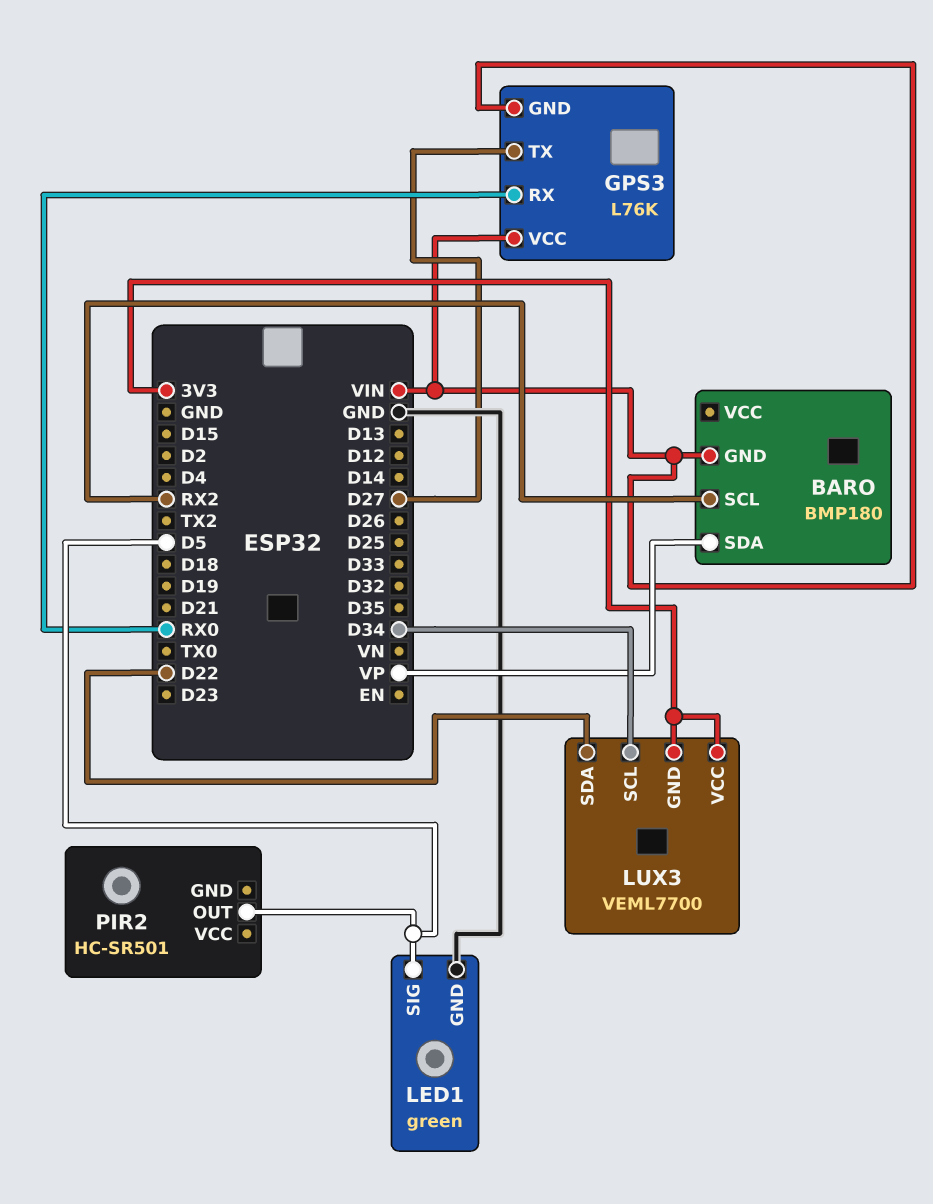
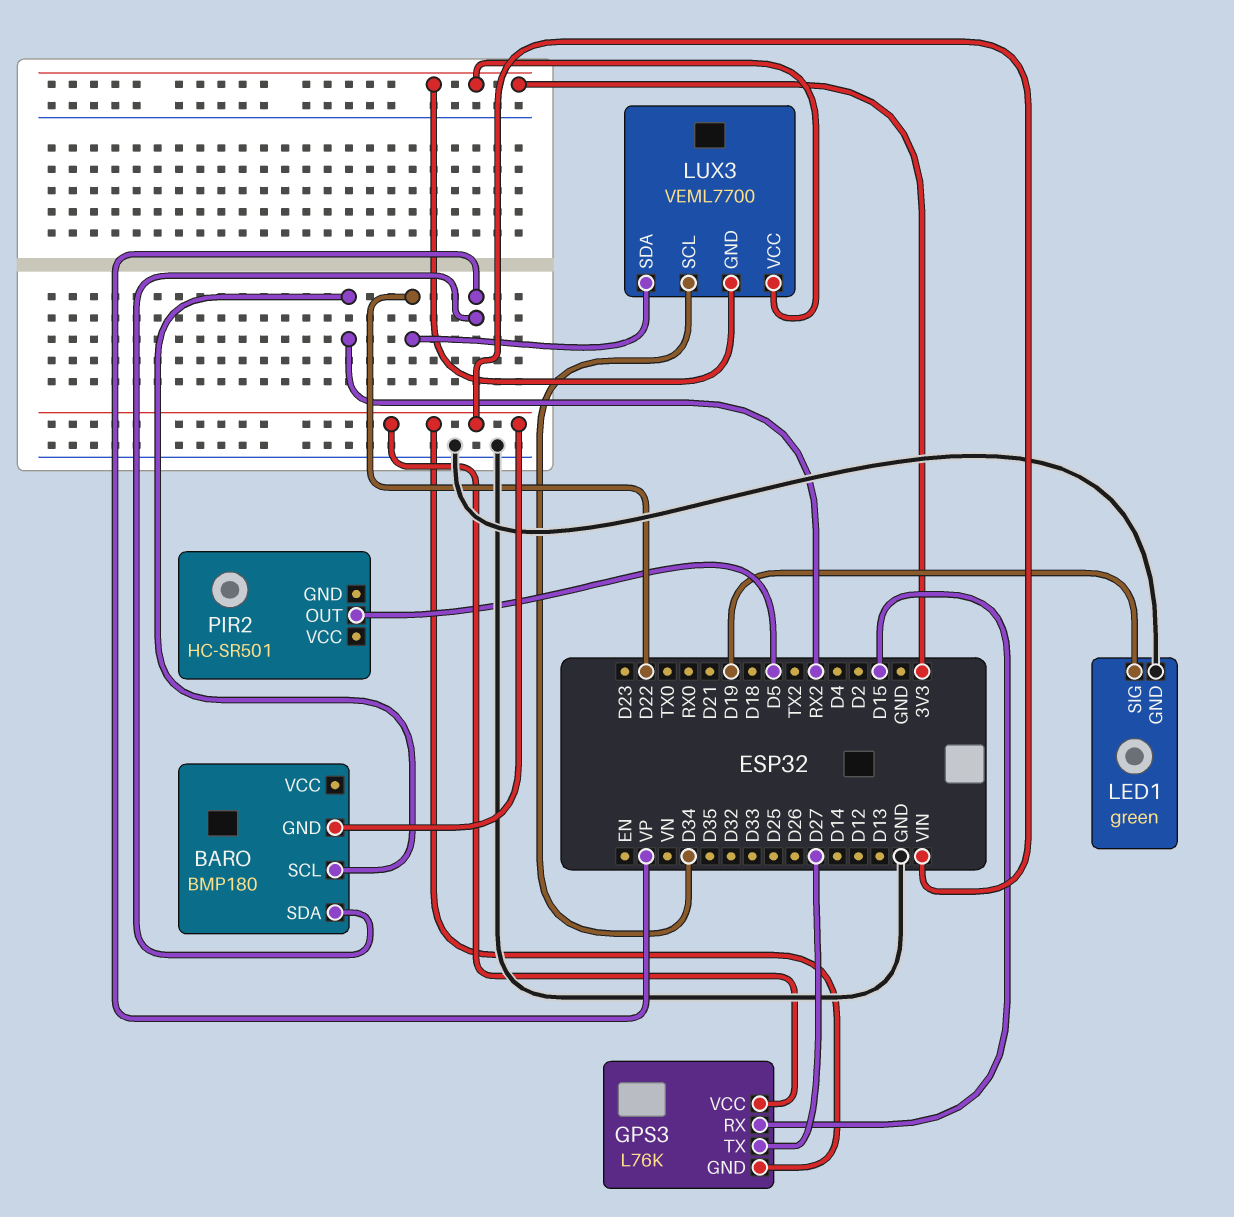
GPS3 pin RX: RX0 -> D15
LED1 pin SIG: D5 -> D19

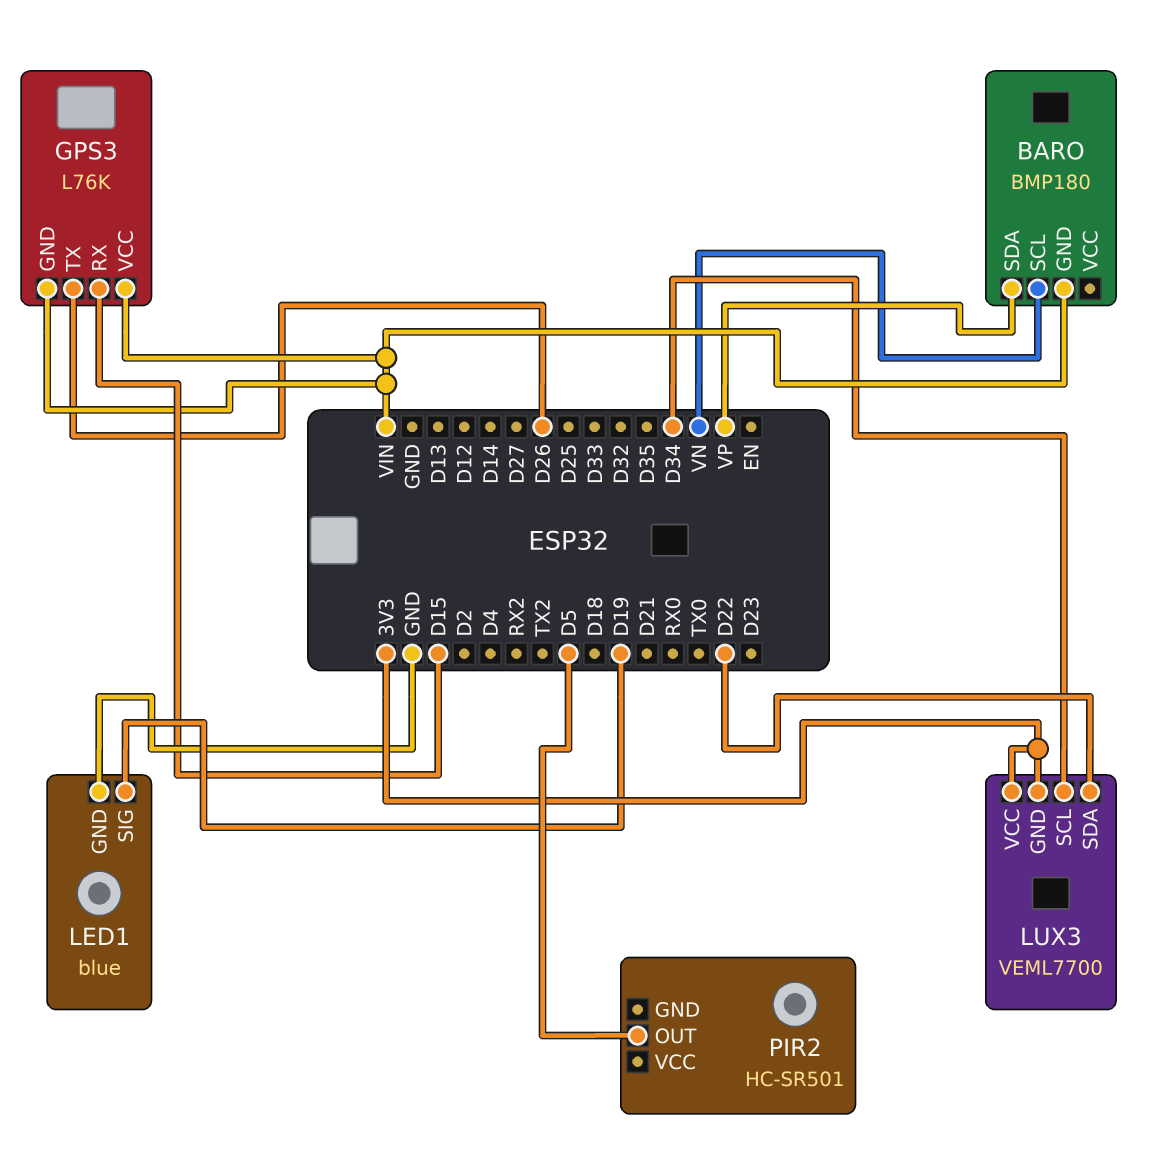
BARO pin SCL: RX2 -> VN
GPS3 pin TX: D27 -> D26
LED1: green -> blue

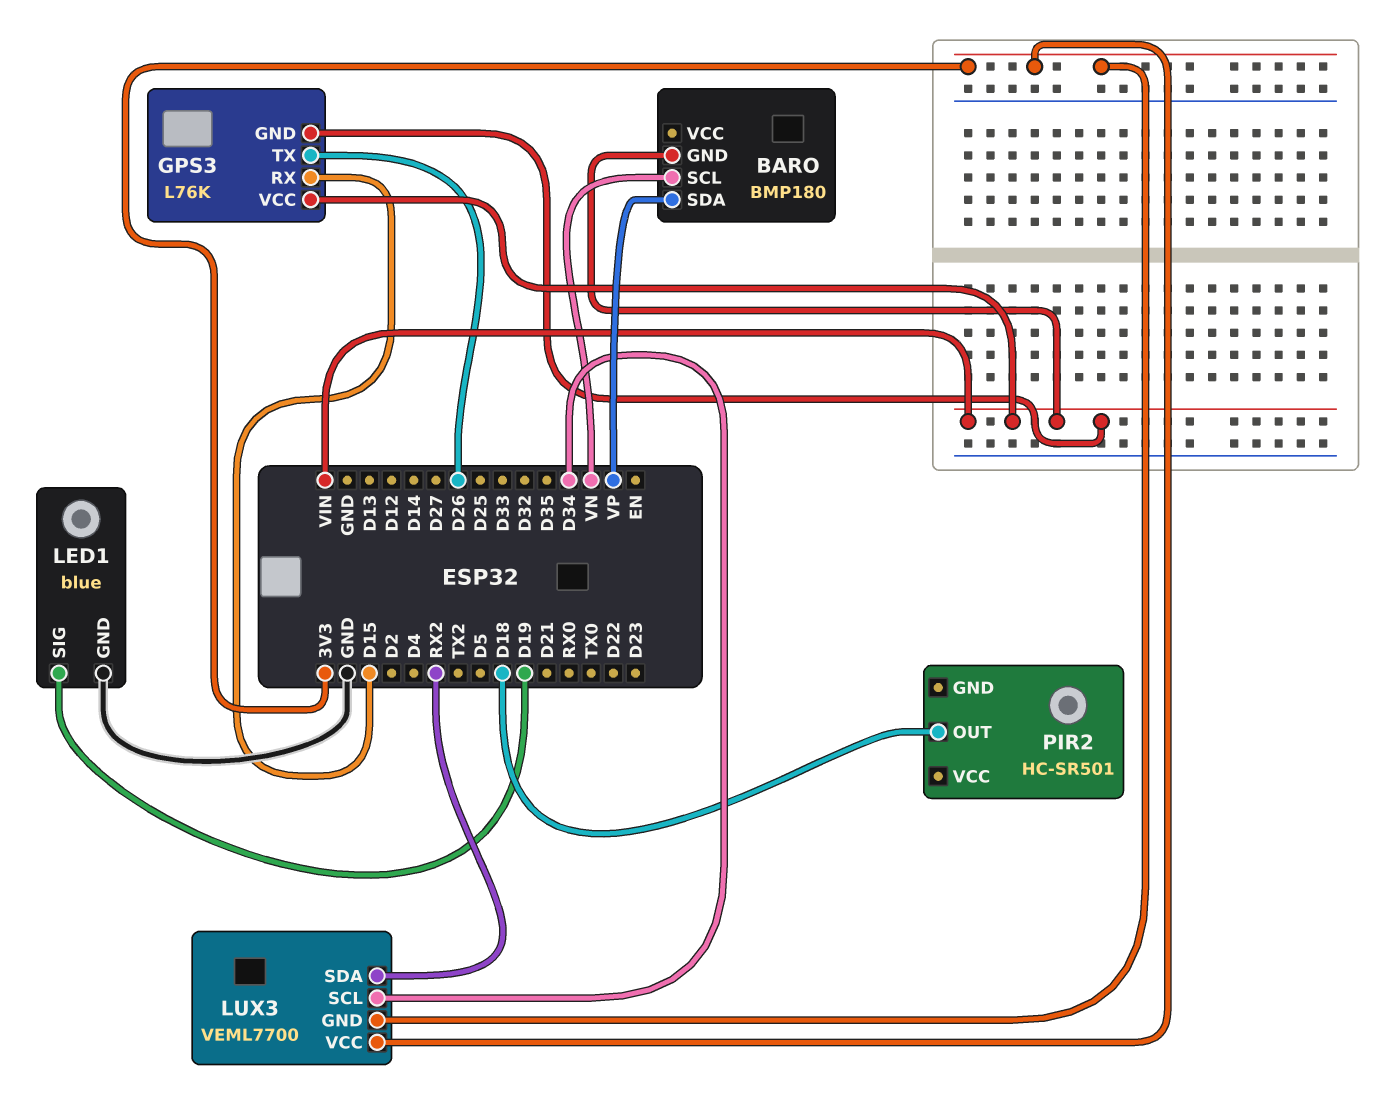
LUX3 pin SDA: D22 -> RX2
PIR2 pin OUT: D5 -> D18

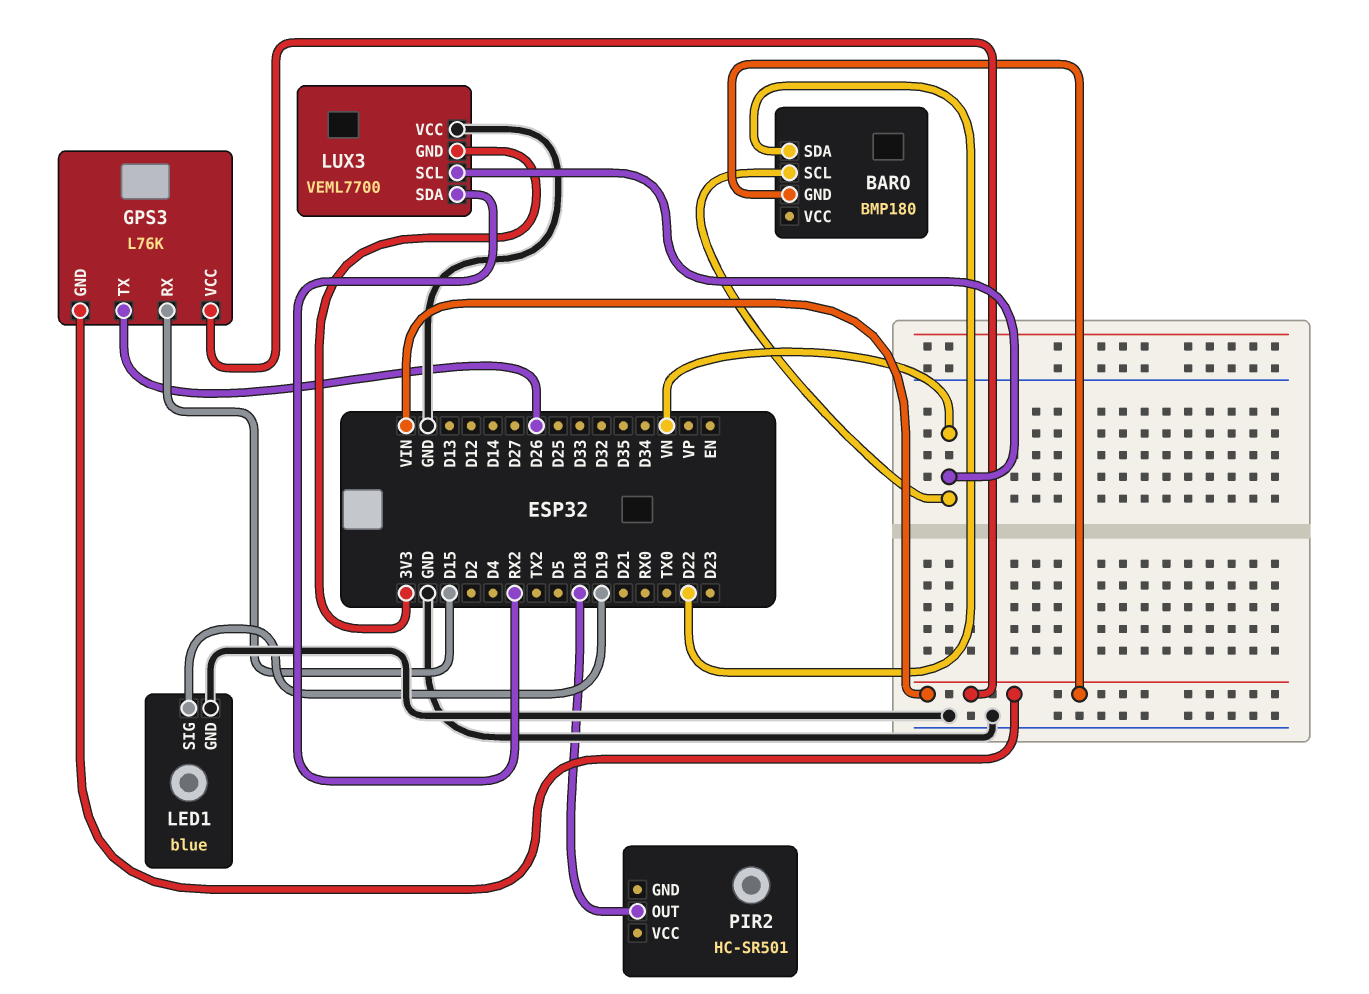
BARO pin SDA: VP -> D22
LUX3 pin SCL: D34 -> VN
LUX3 pin VCC: 3V3 -> GND

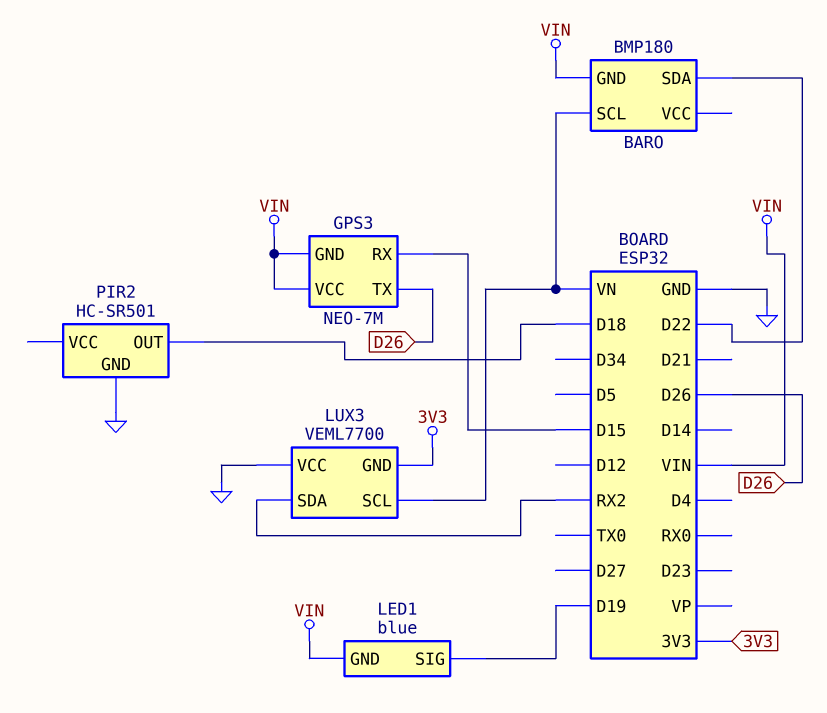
GPS3: L76K -> NEO-7M
LED1 pin GND: GND -> VIN
PIR2 pin GND: none -> GND

